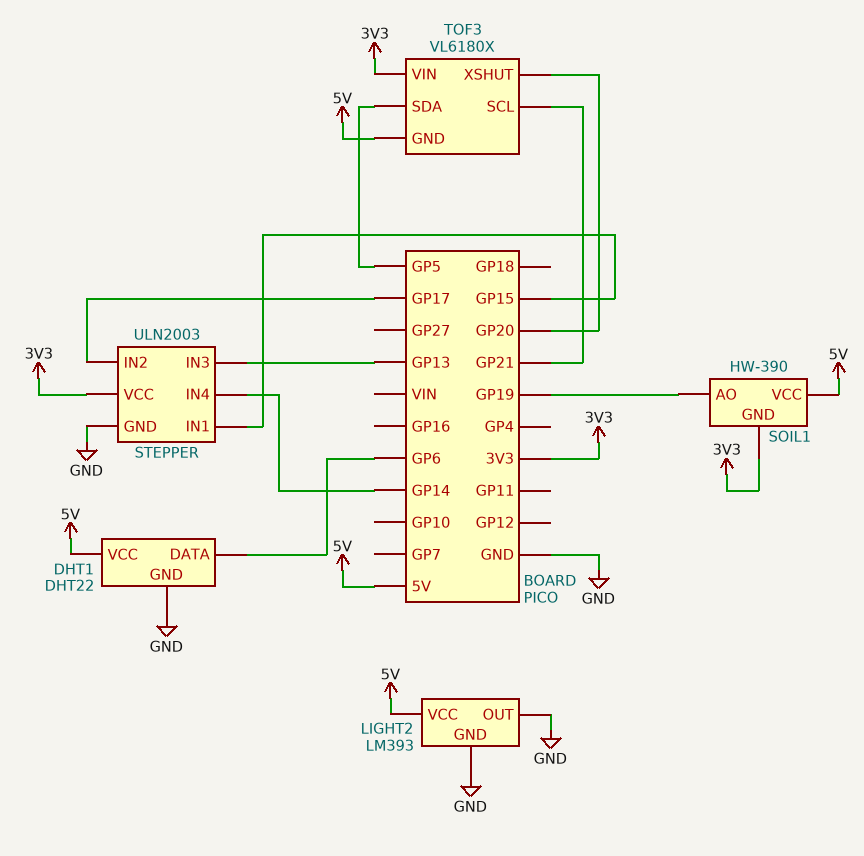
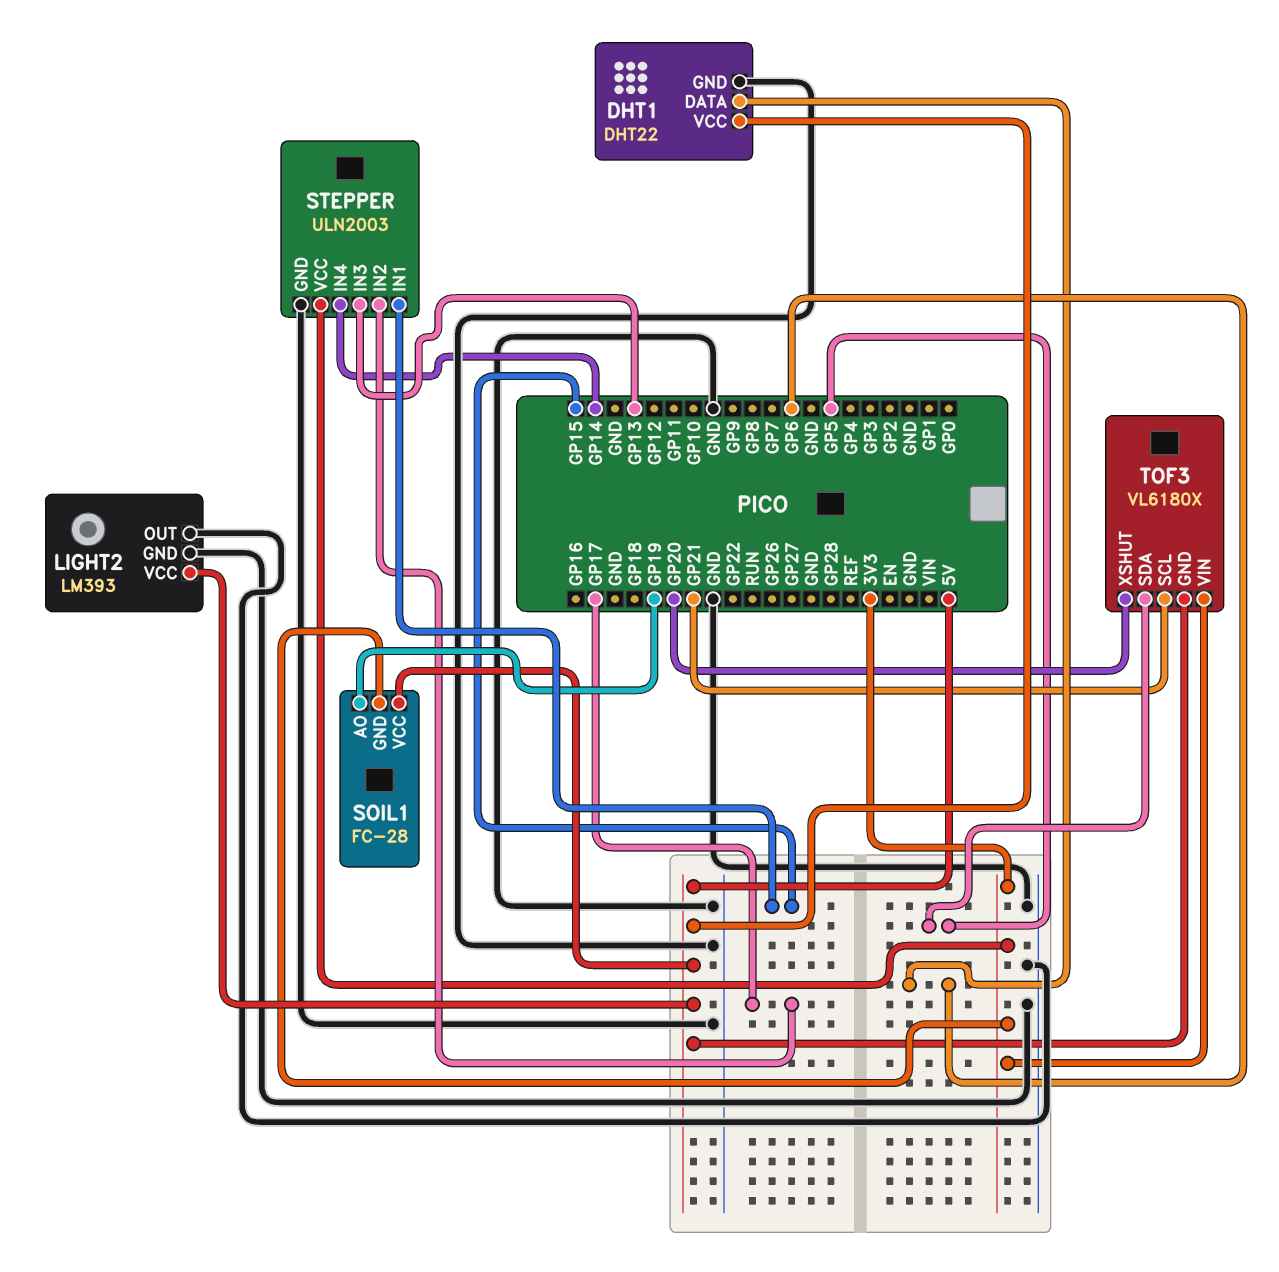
SOIL1: HW-390 -> FC-28

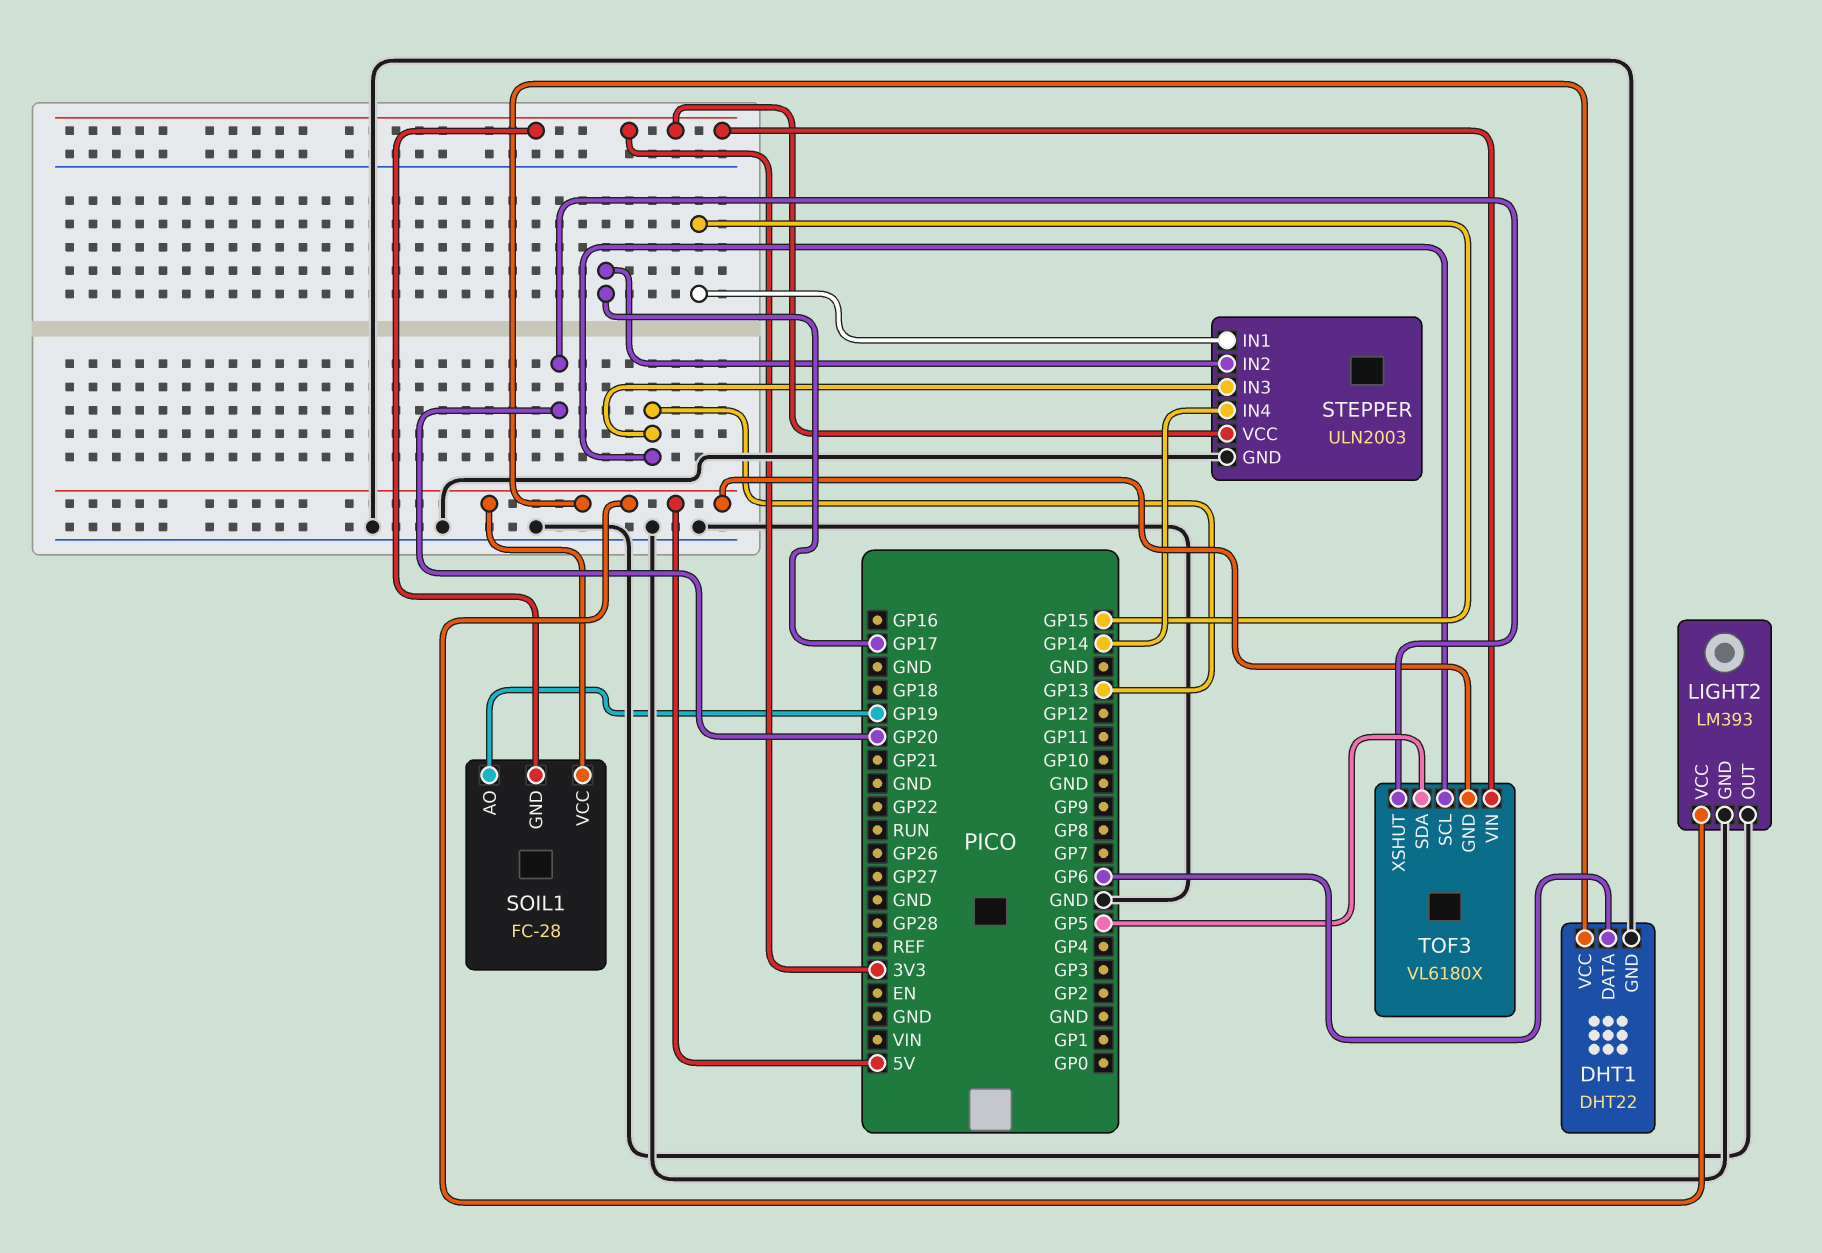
TOF3 pin SCL: GP21 -> GP13

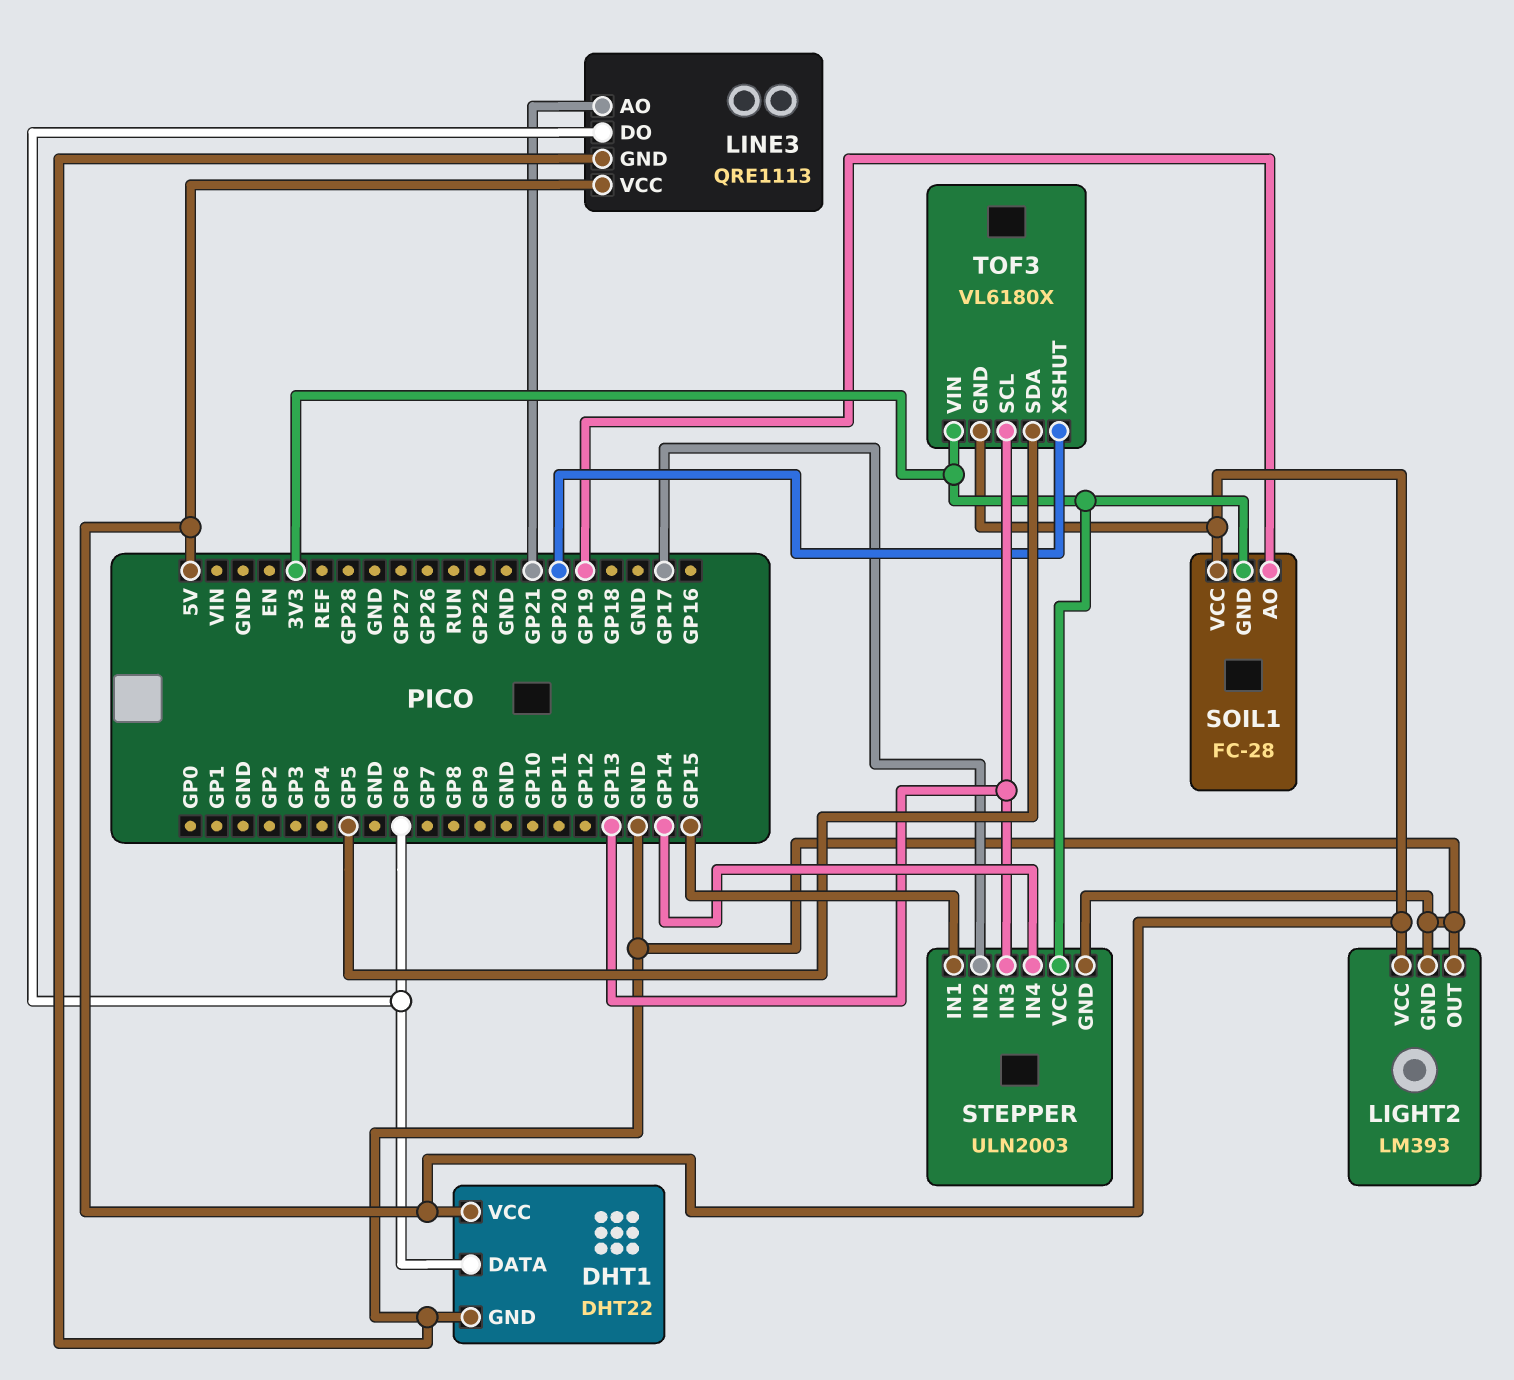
LINE3: none -> QRE1113
LINE3 pin AO: none -> GP21
LINE3 pin DO: none -> GP6
LINE3 pin GND: none -> GND
LINE3 pin VCC: none -> 5V

